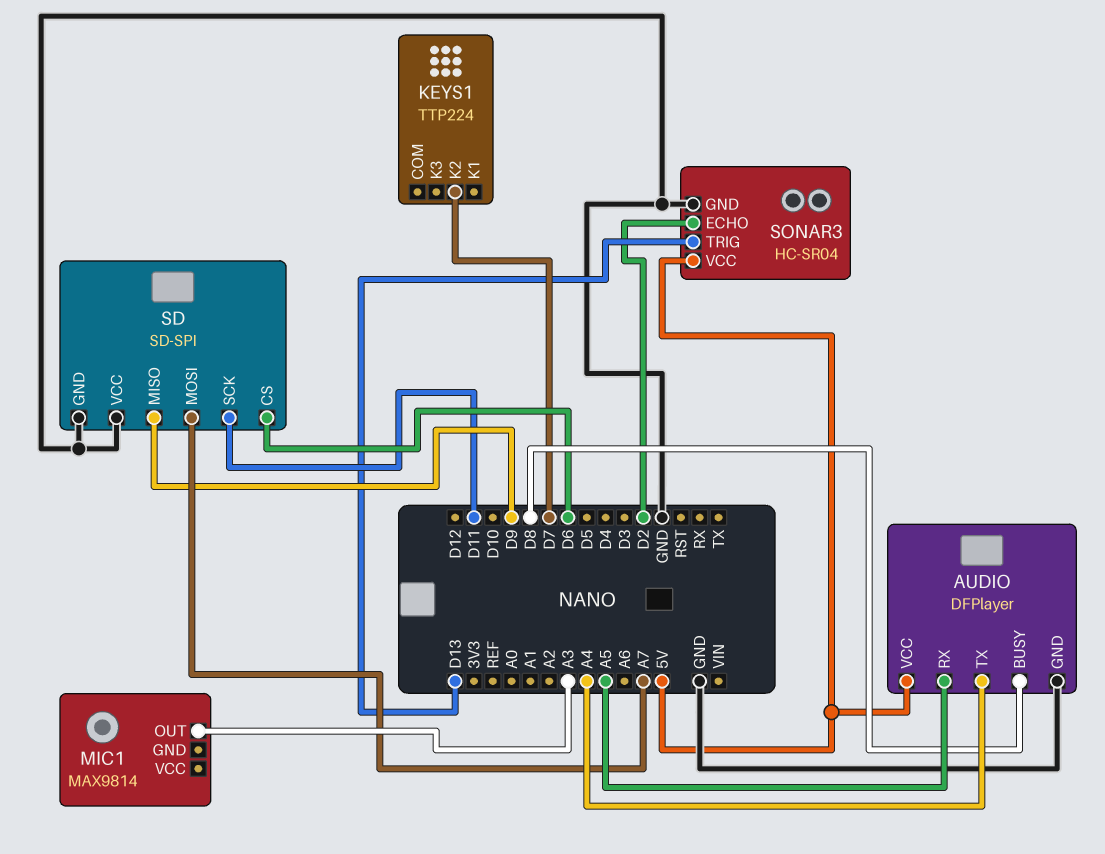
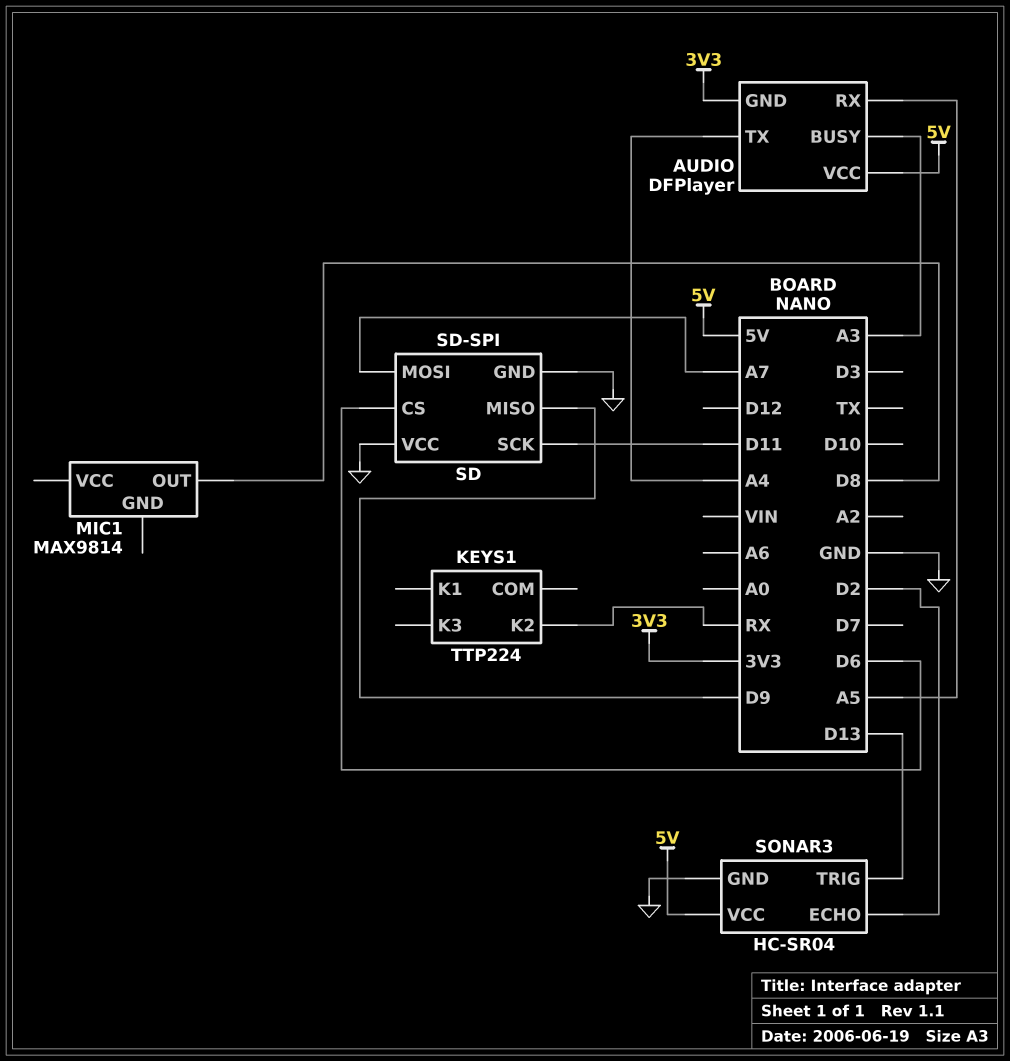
AUDIO pin BUSY: D8 -> A3
AUDIO pin GND: GND -> 3V3
KEYS1 pin K2: D7 -> RX
MIC1 pin OUT: A3 -> D8

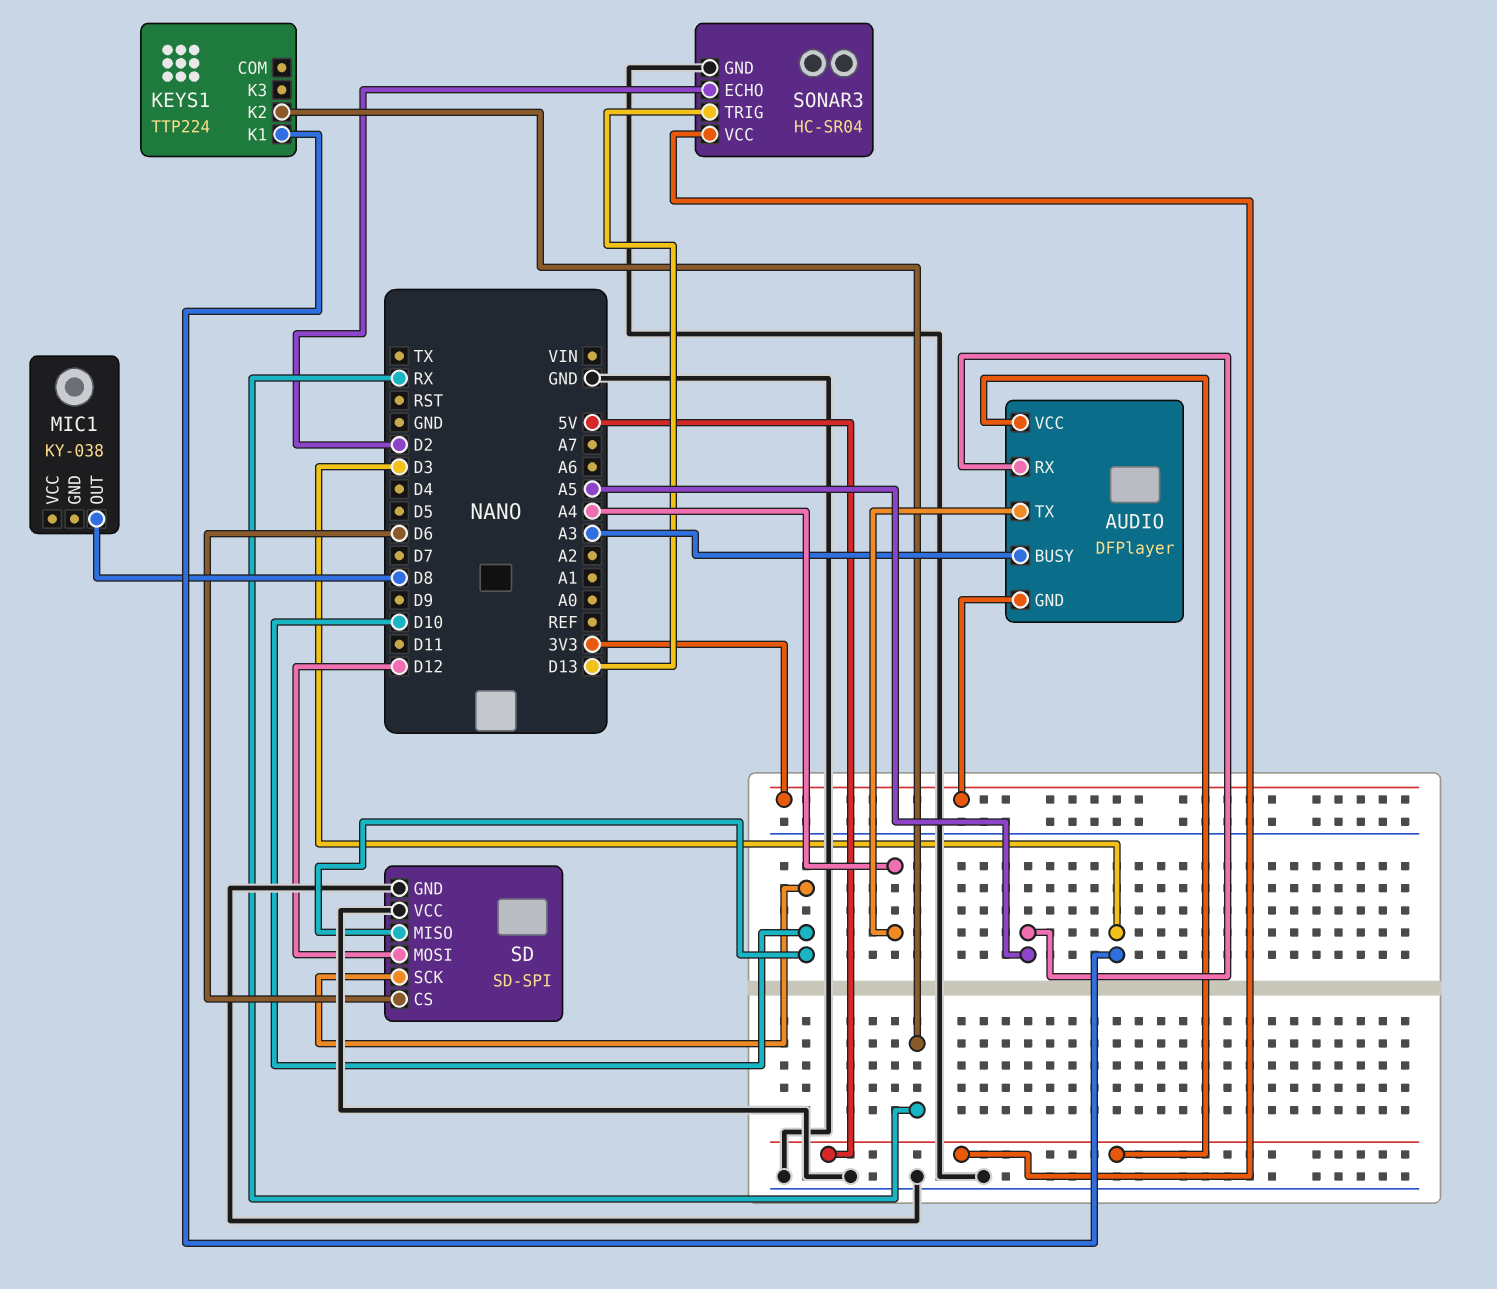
KEYS1 pin K1: none -> D3
MIC1: MAX9814 -> KY-038
SD pin MISO: D9 -> D10
SD pin MOSI: A7 -> D12
SD pin SCK: D11 -> D10

